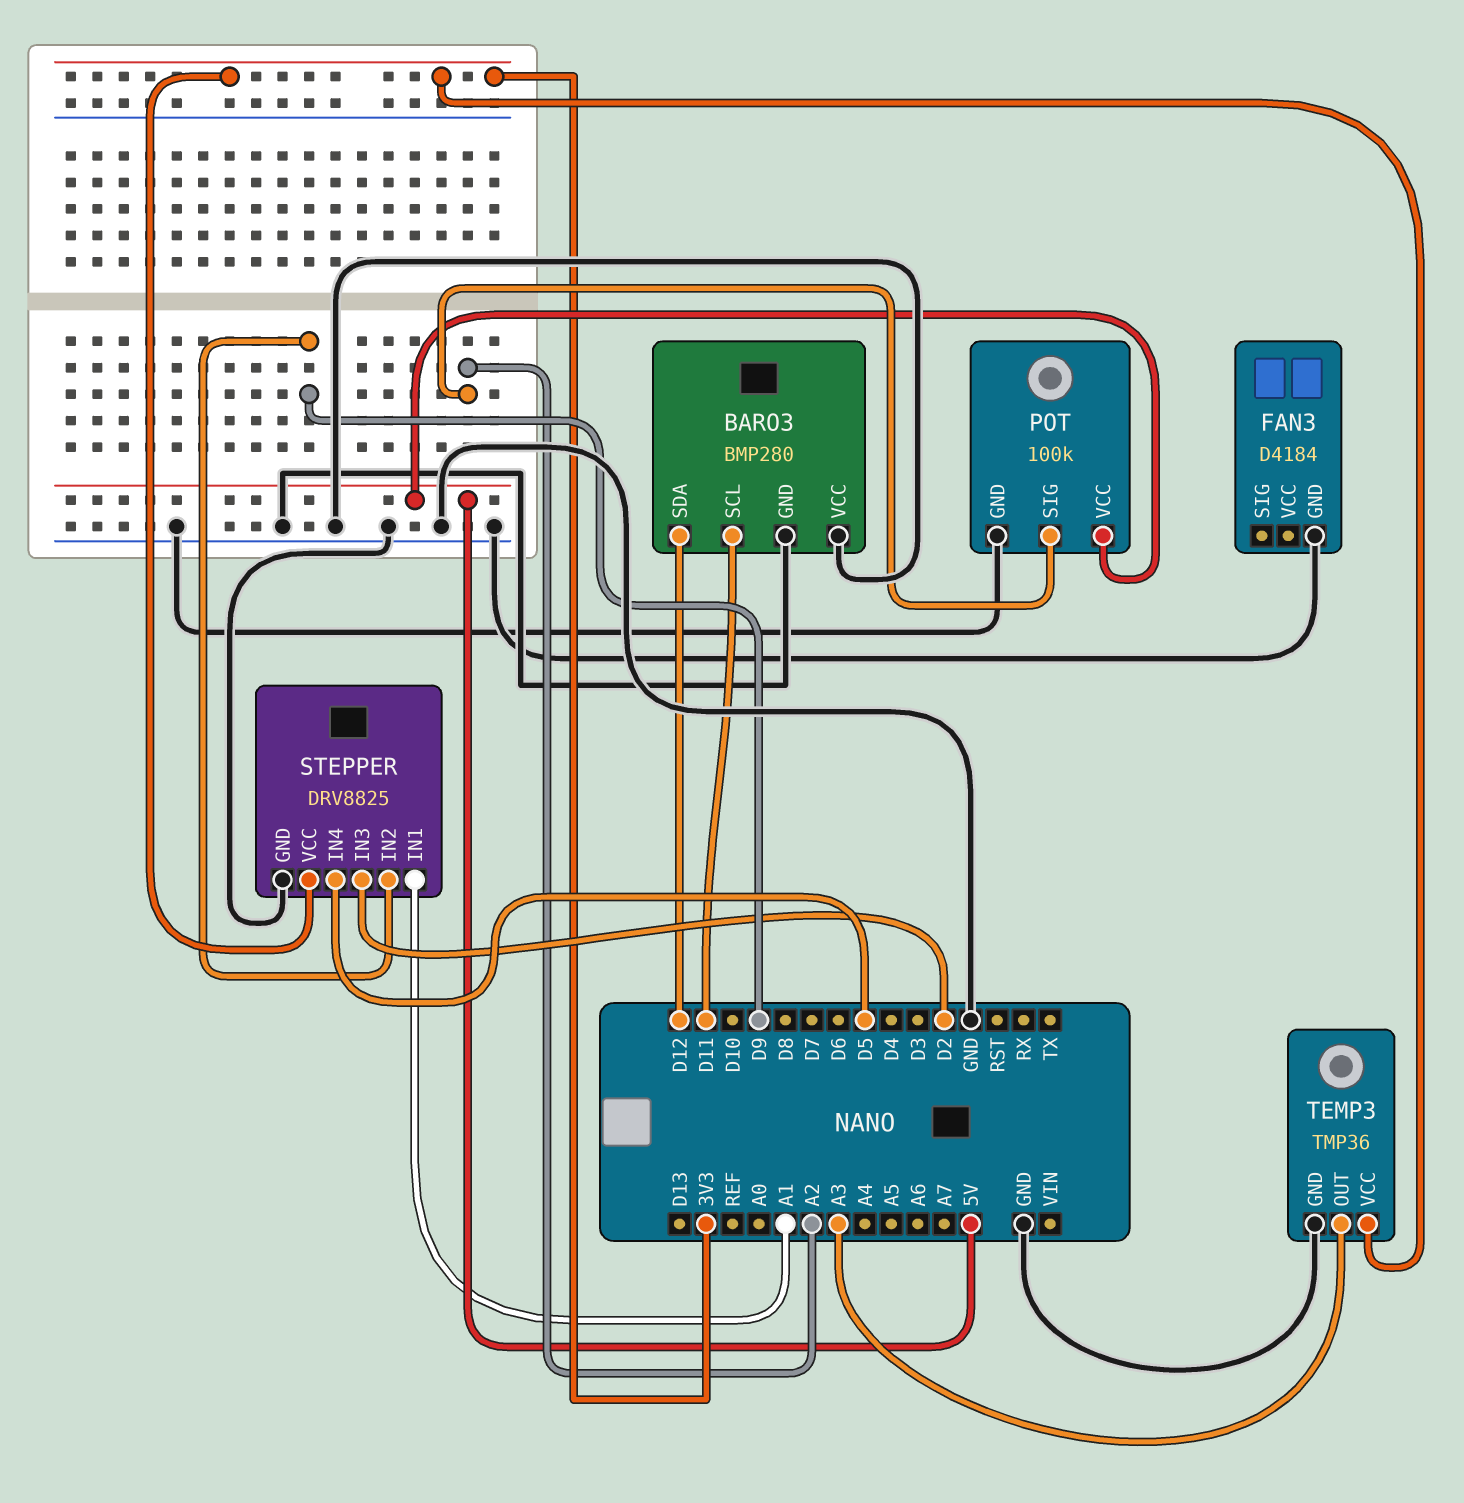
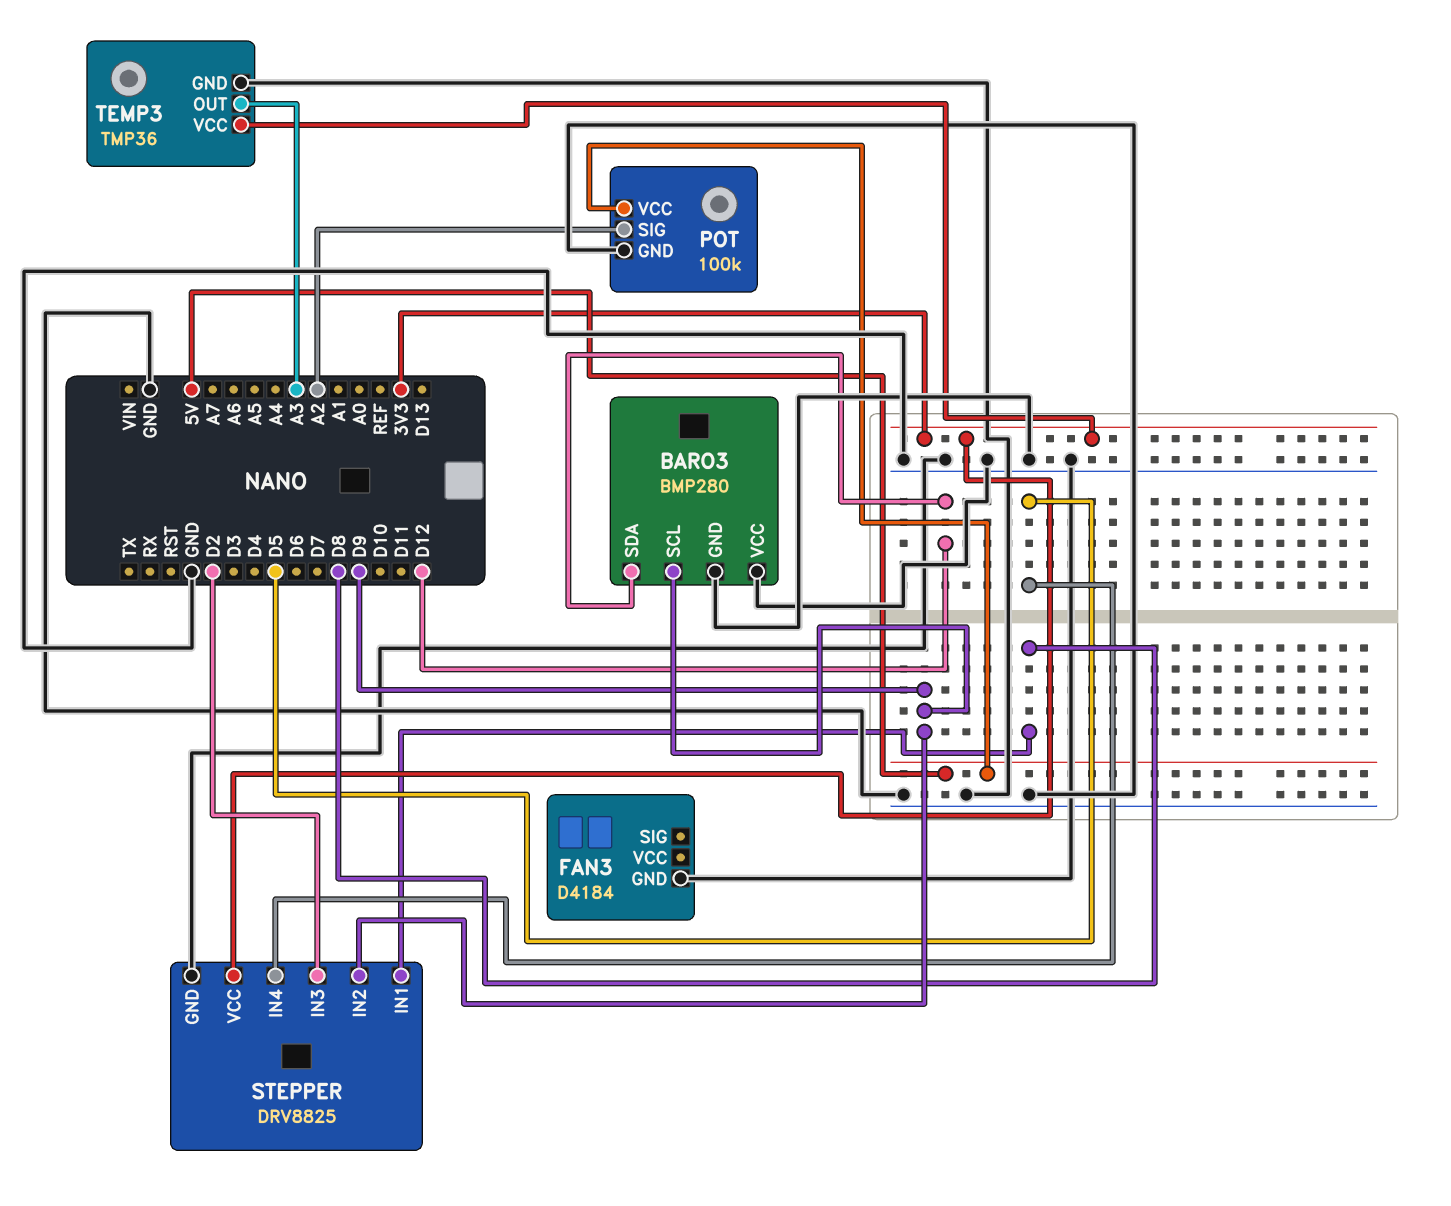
BARO3 pin SCL: D11 -> D9
STEPPER pin IN1: A1 -> D8

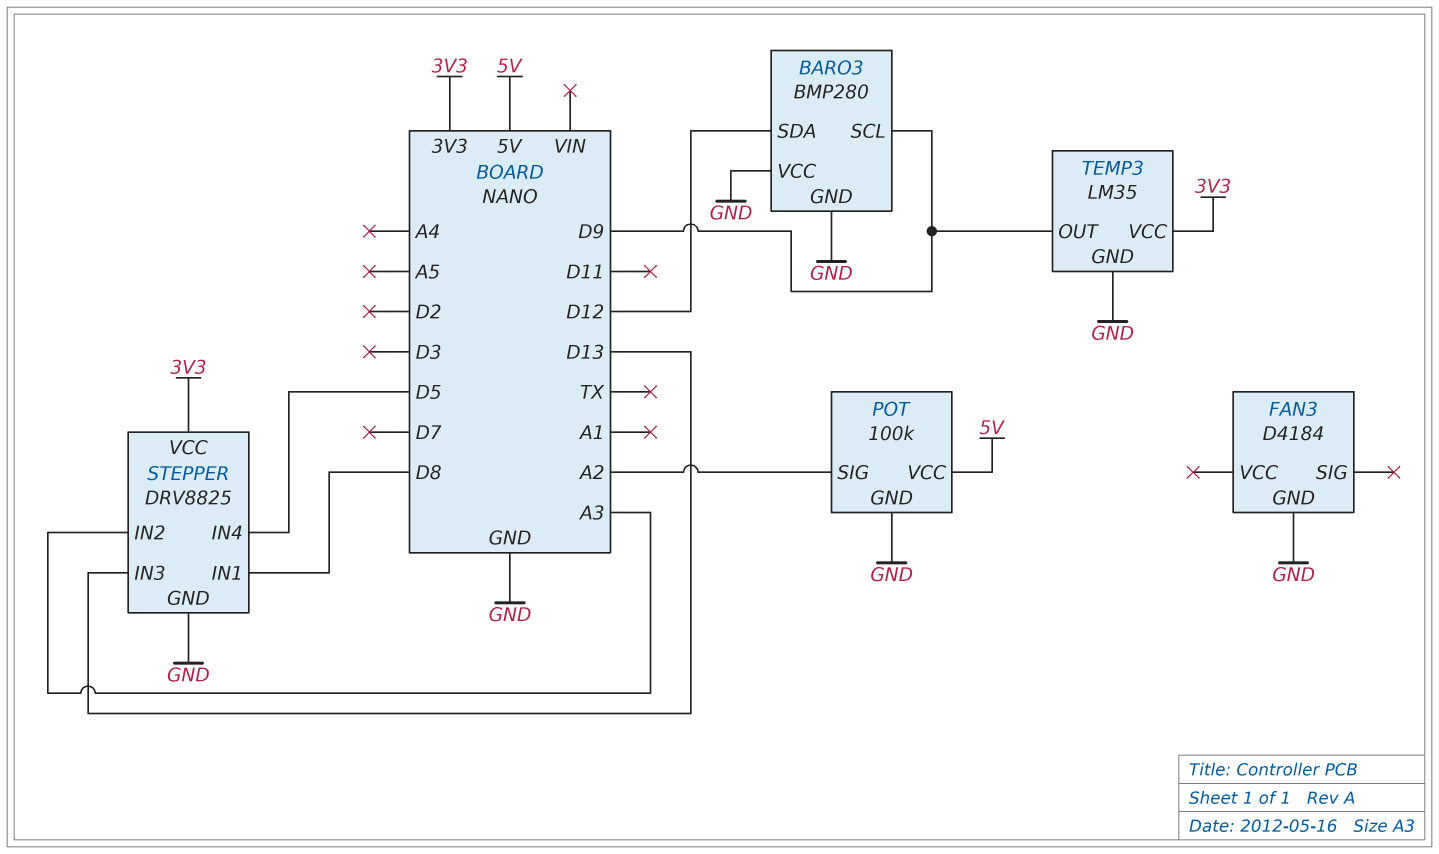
STEPPER pin IN2: D9 -> A3
STEPPER pin IN3: D2 -> D13
TEMP3: TMP36 -> LM35
TEMP3 pin OUT: A3 -> D9

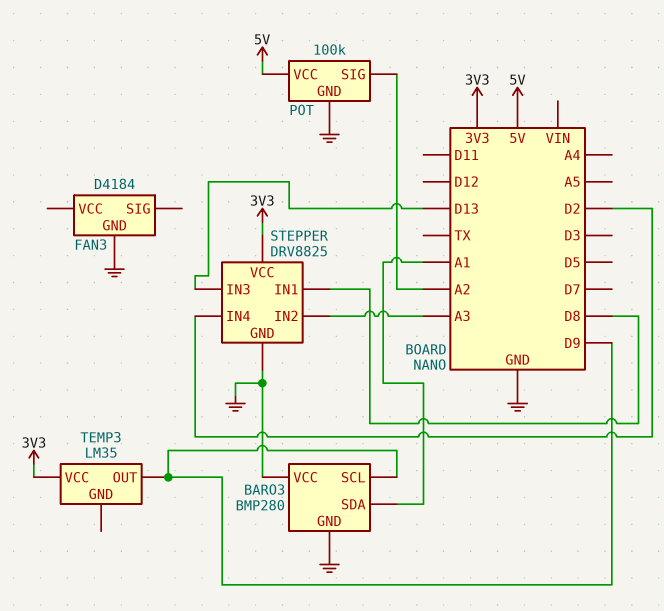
BARO3 pin SDA: D12 -> A1
STEPPER pin IN4: D5 -> D2
TEMP3 pin GND: GND -> none

